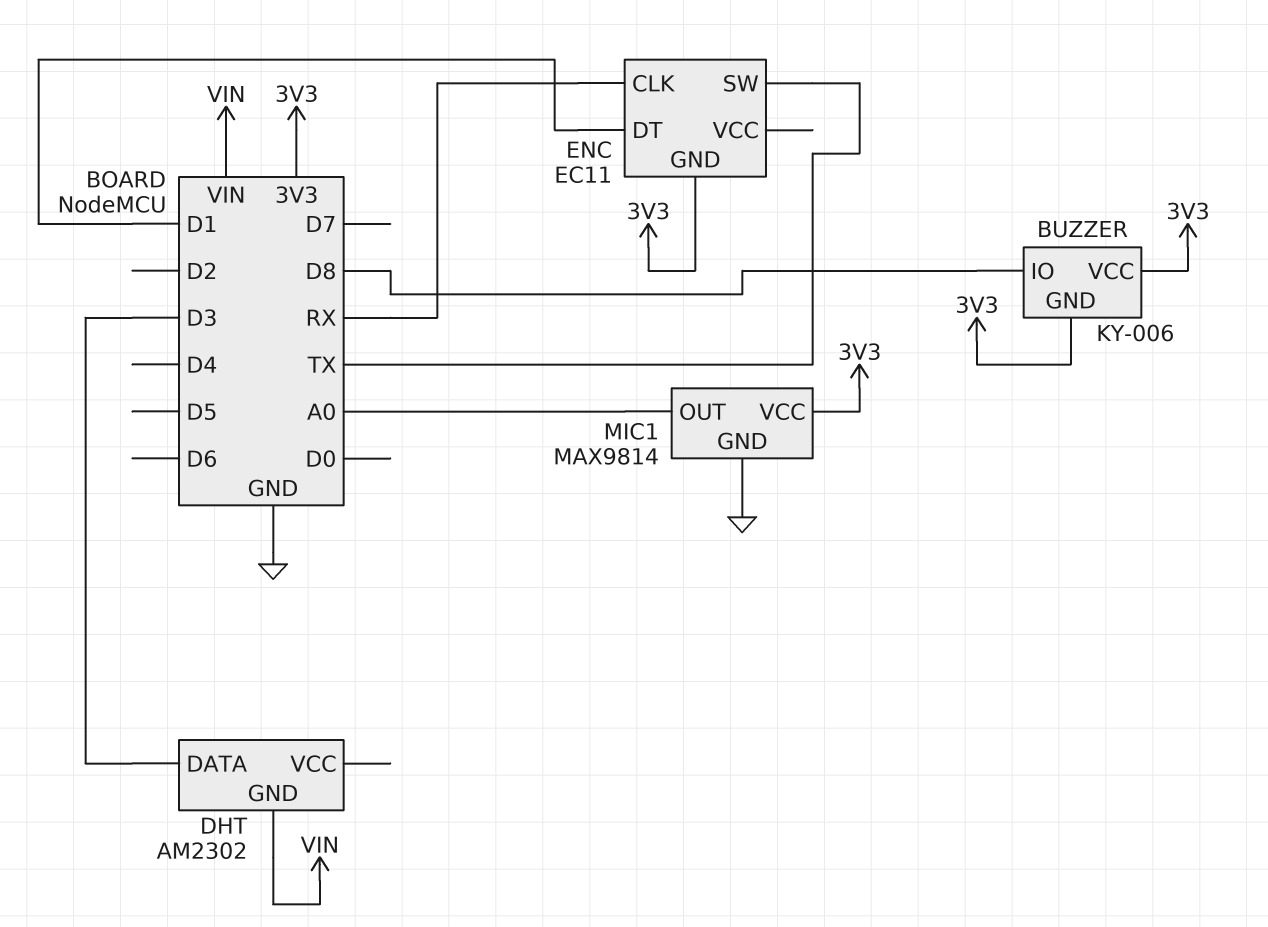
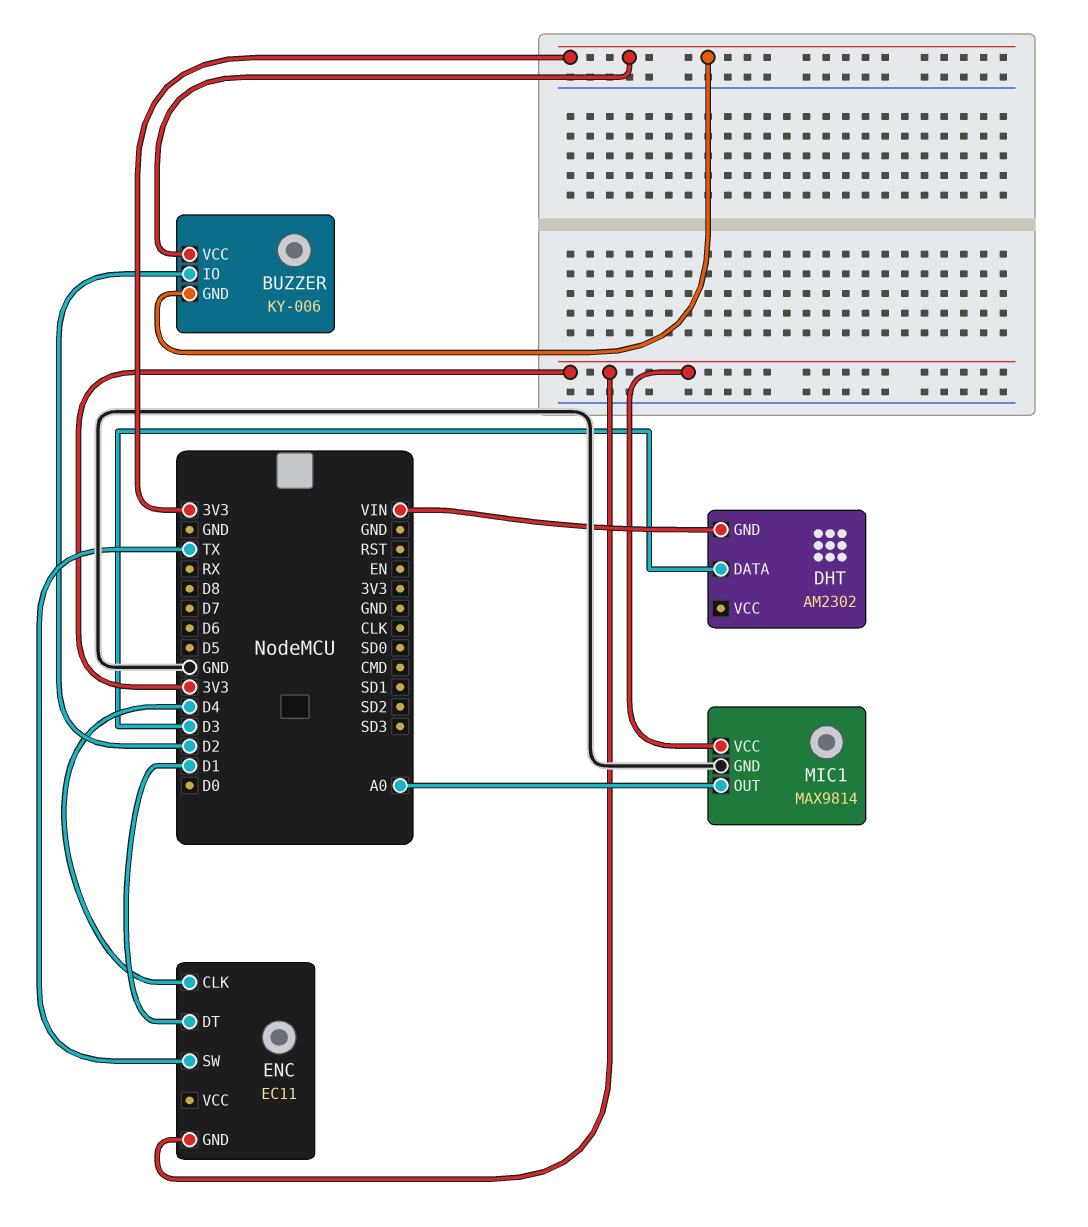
BUZZER pin IO: D8 -> D2
ENC pin CLK: RX -> D4

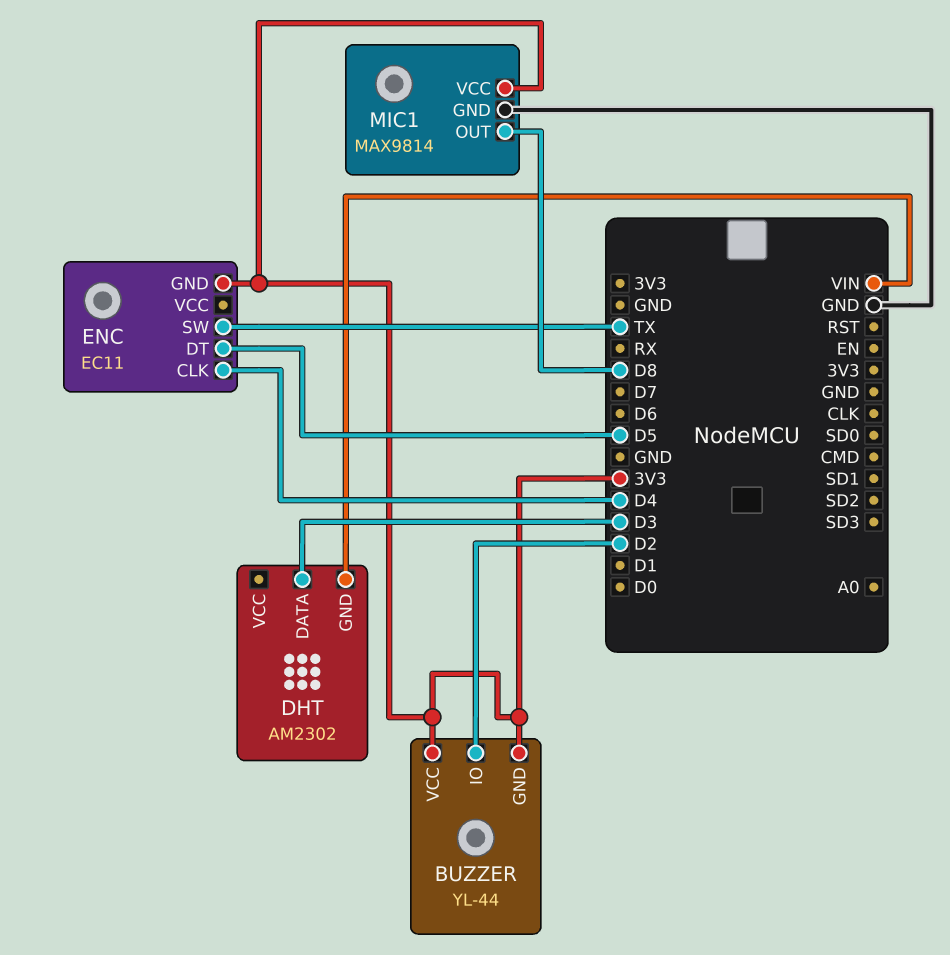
BUZZER: KY-006 -> YL-44
ENC pin DT: D1 -> D5
MIC1 pin OUT: A0 -> D8

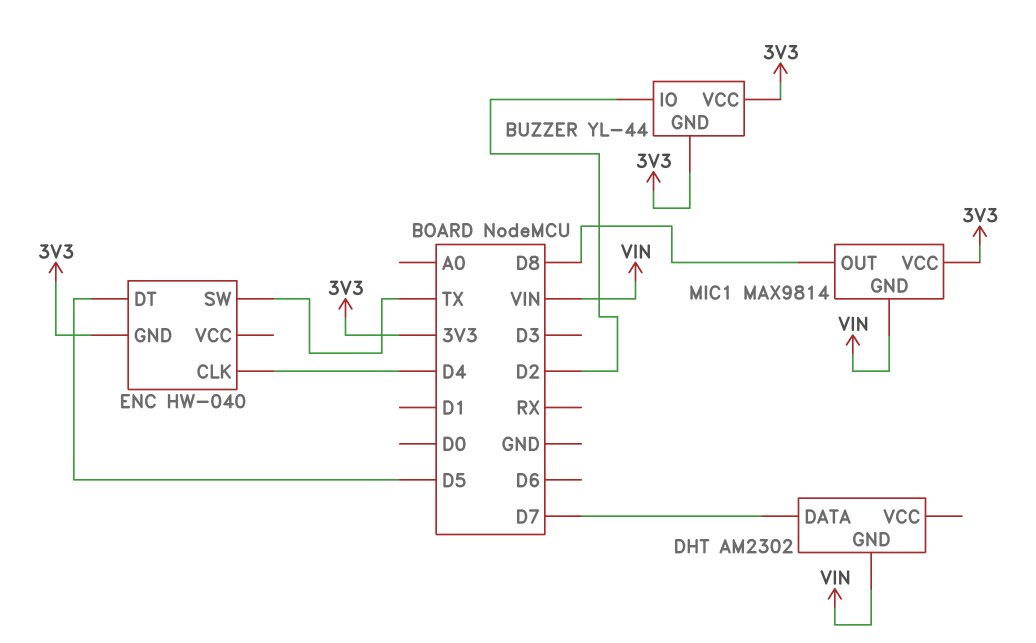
DHT pin DATA: D3 -> D7
ENC: EC11 -> HW-040
MIC1 pin GND: GND -> VIN

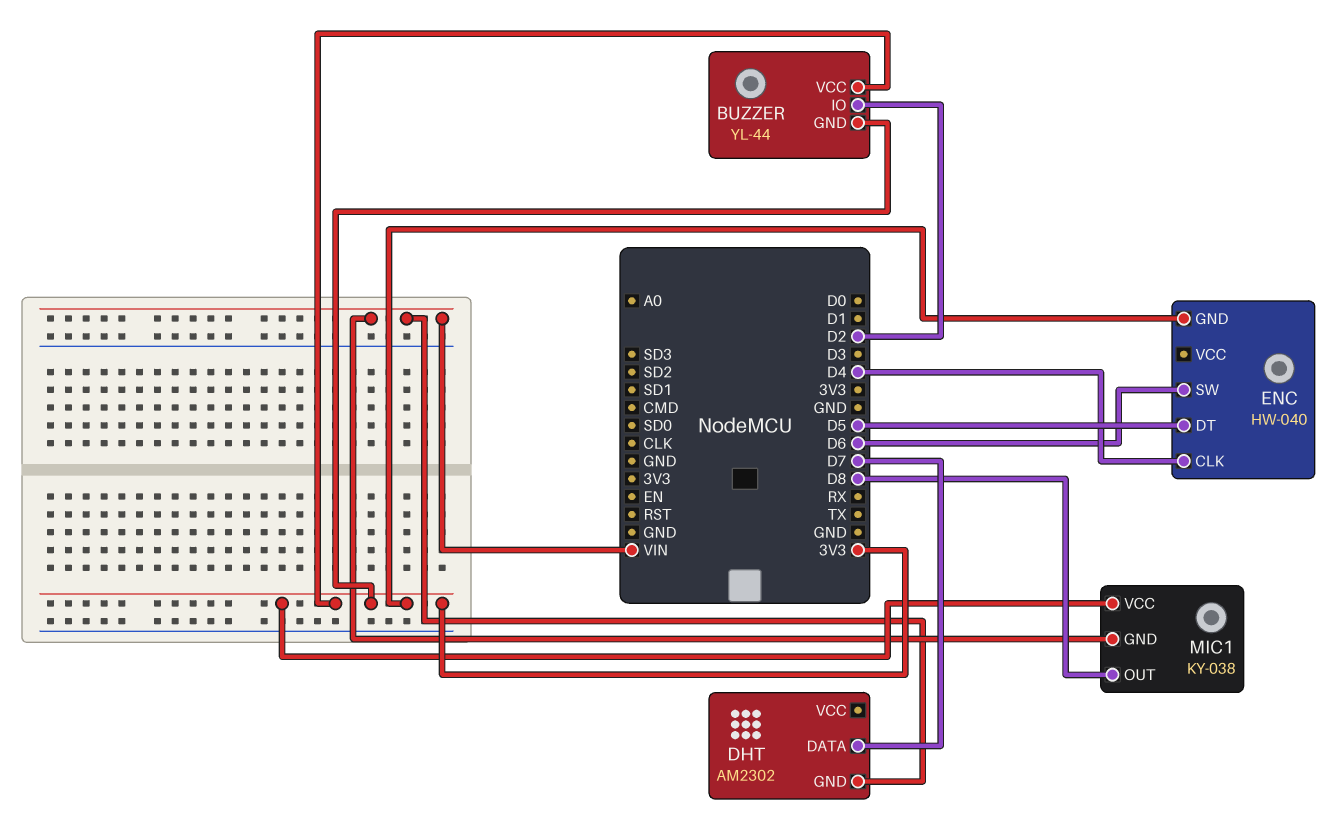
ENC pin SW: TX -> D6
MIC1: MAX9814 -> KY-038

